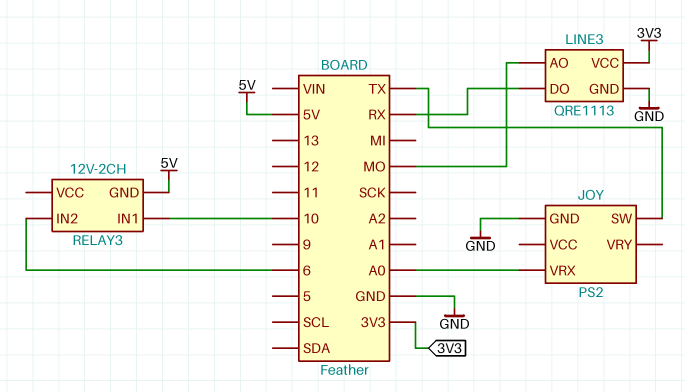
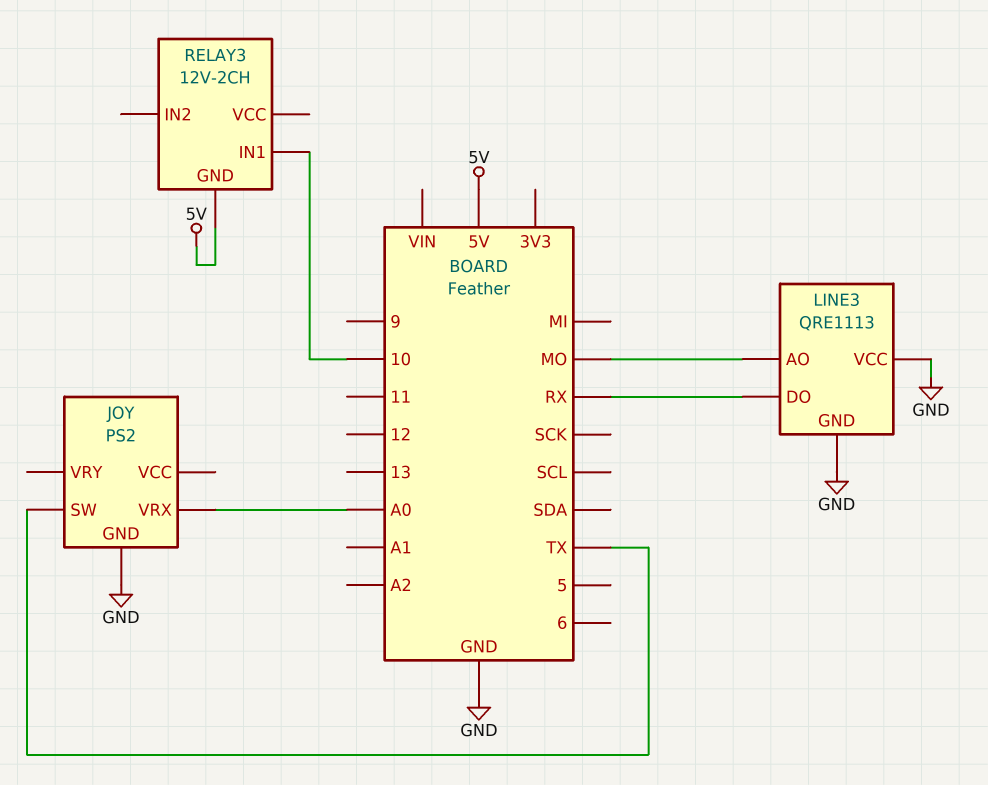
LINE3 pin VCC: 3V3 -> GND
RELAY3 pin IN2: 6 -> none

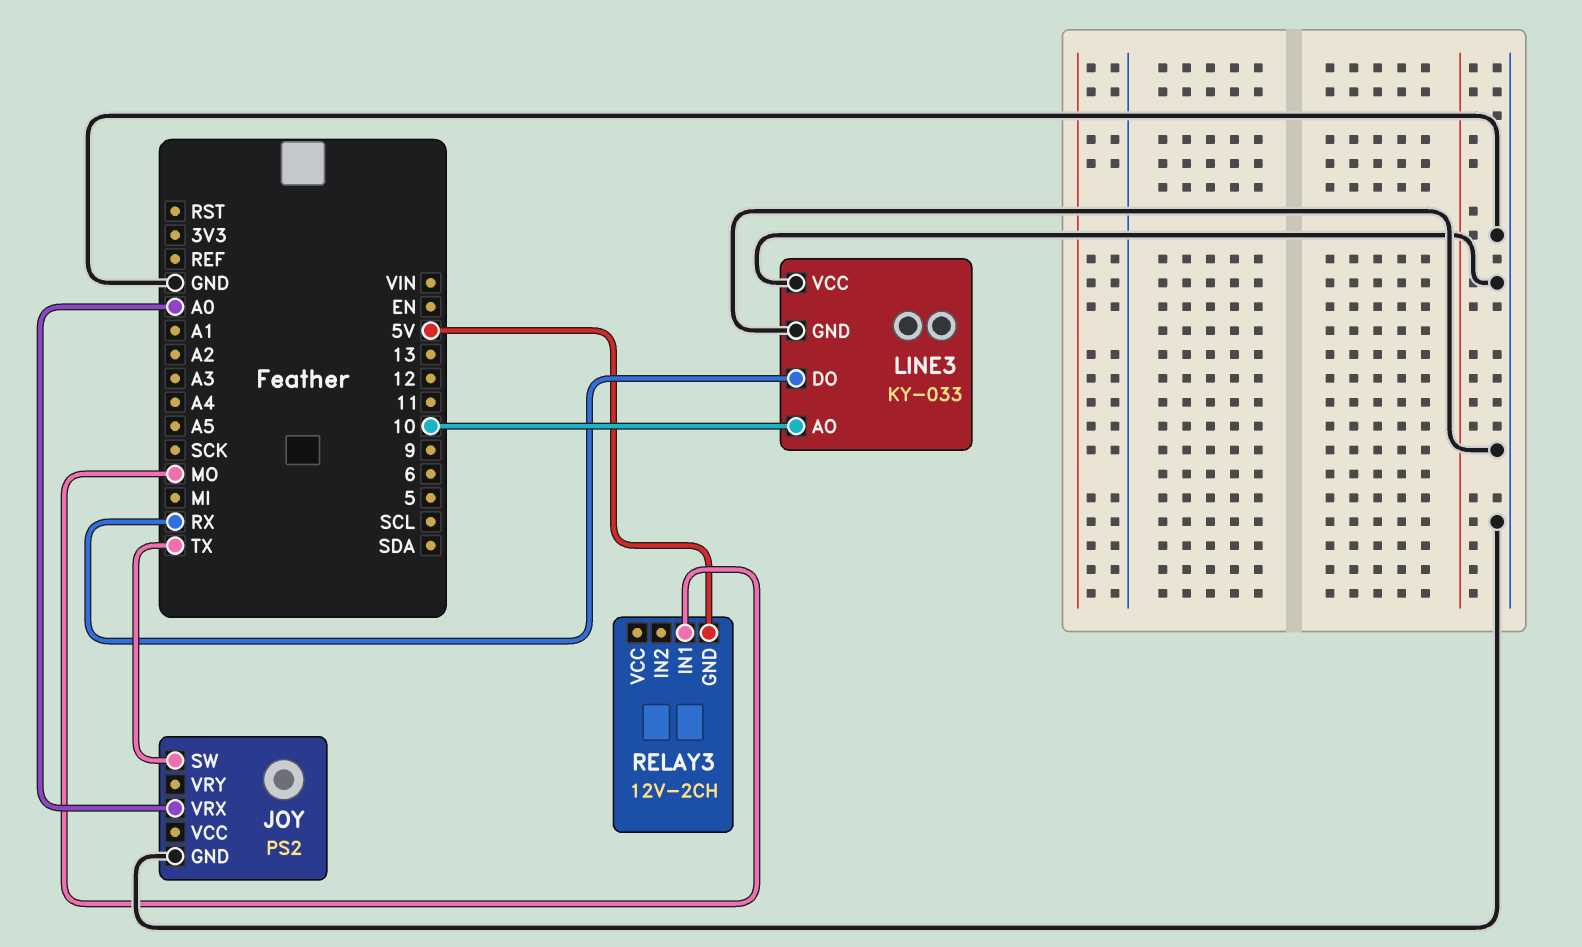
LINE3: QRE1113 -> KY-033
LINE3 pin AO: MO -> 10
RELAY3 pin IN1: 10 -> MO

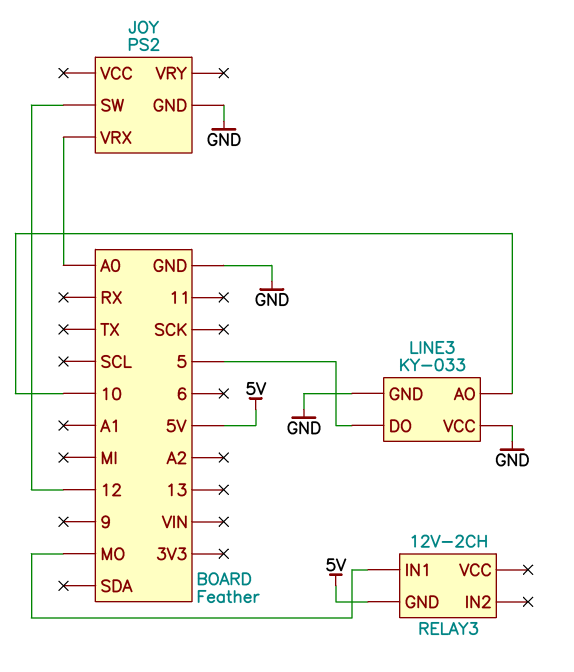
JOY pin SW: TX -> 12
LINE3 pin DO: RX -> 5

